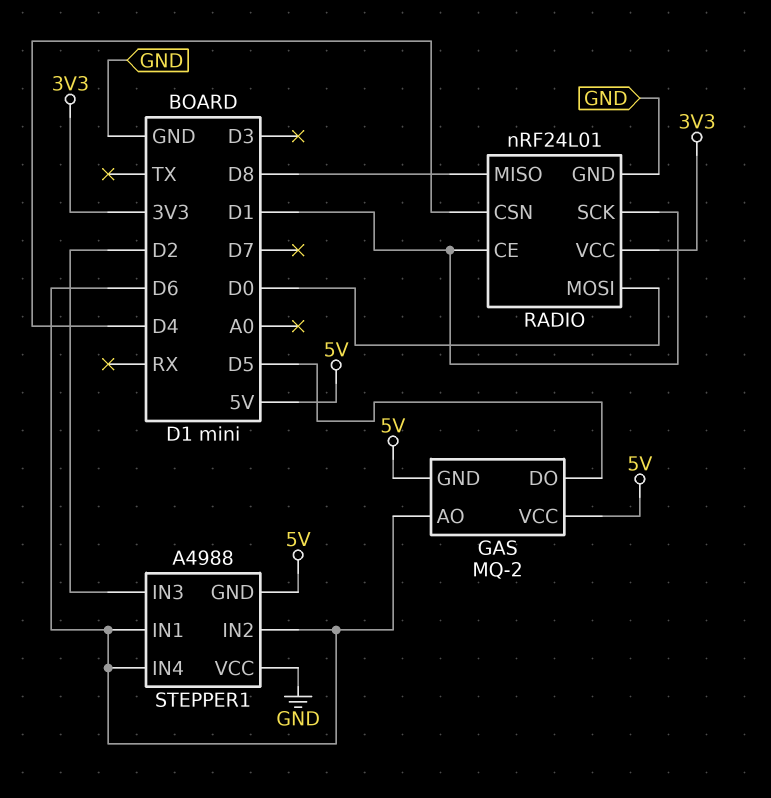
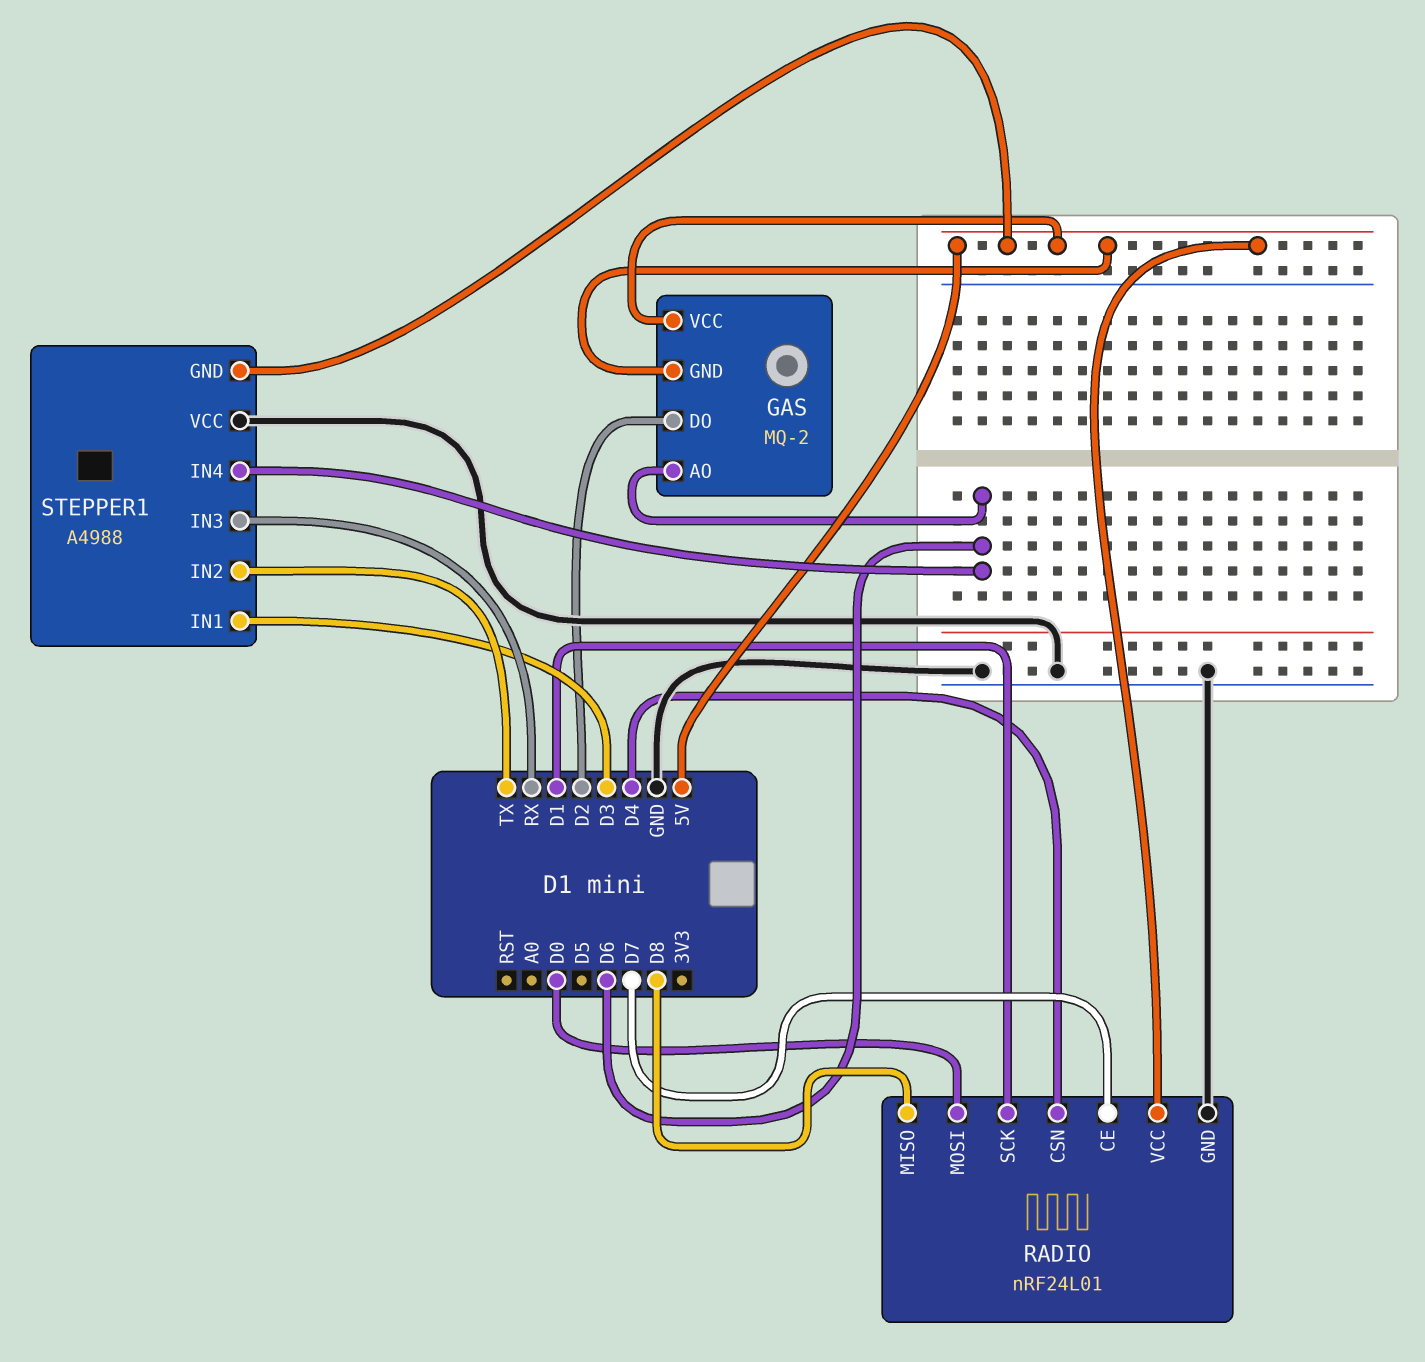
GAS pin DO: D5 -> D2
RADIO pin CE: D1 -> D7
RADIO pin VCC: 3V3 -> 5V
STEPPER1 pin IN1: D6 -> D3
STEPPER1 pin IN2: D6 -> TX
STEPPER1 pin IN3: D2 -> RX

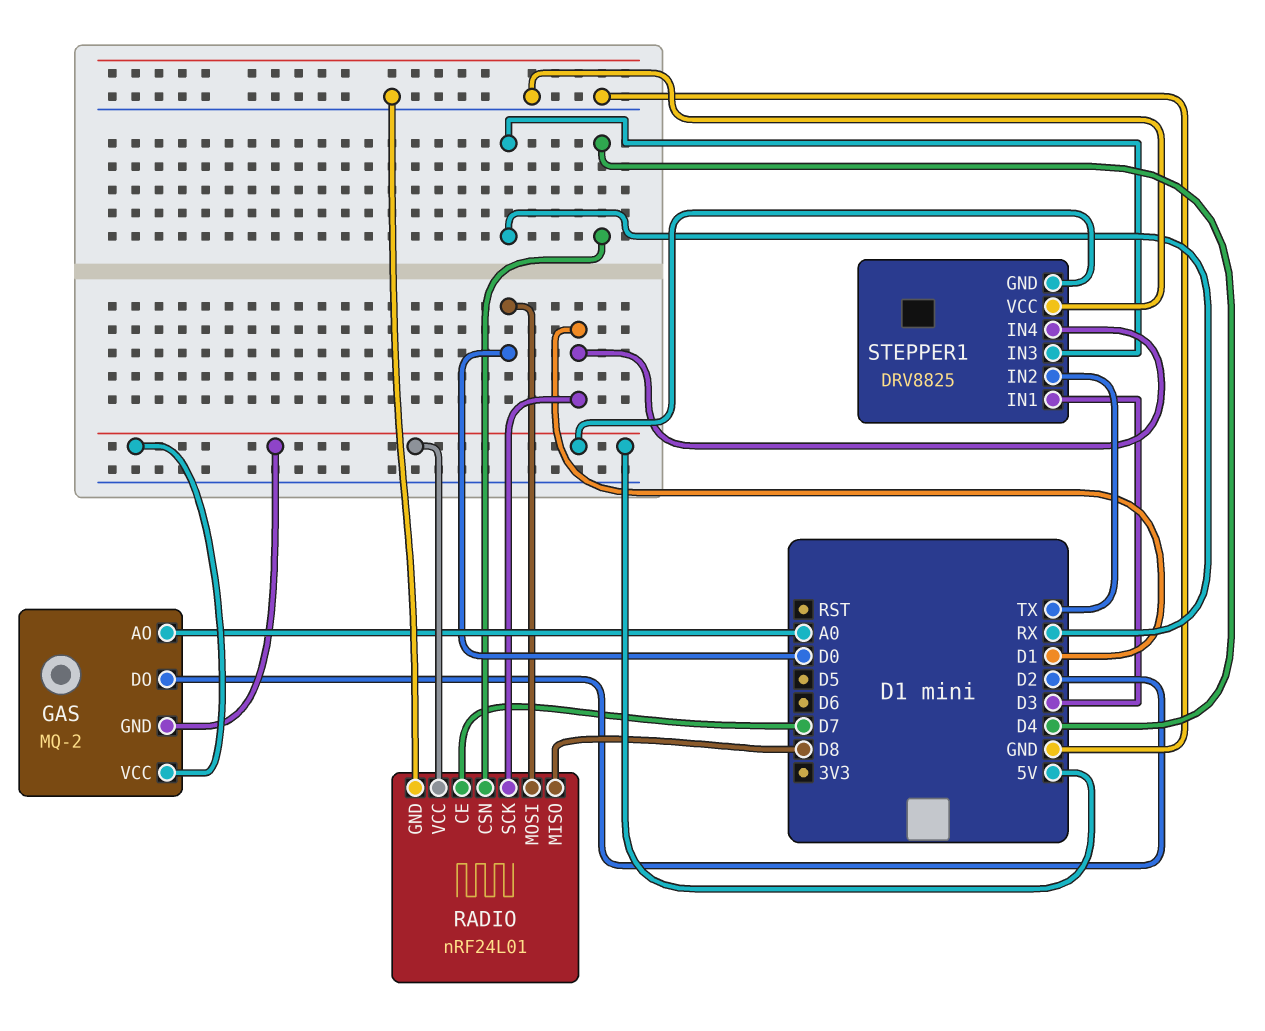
GAS pin AO: D6 -> A0
STEPPER1: A4988 -> DRV8825
STEPPER1 pin IN4: D6 -> D1

